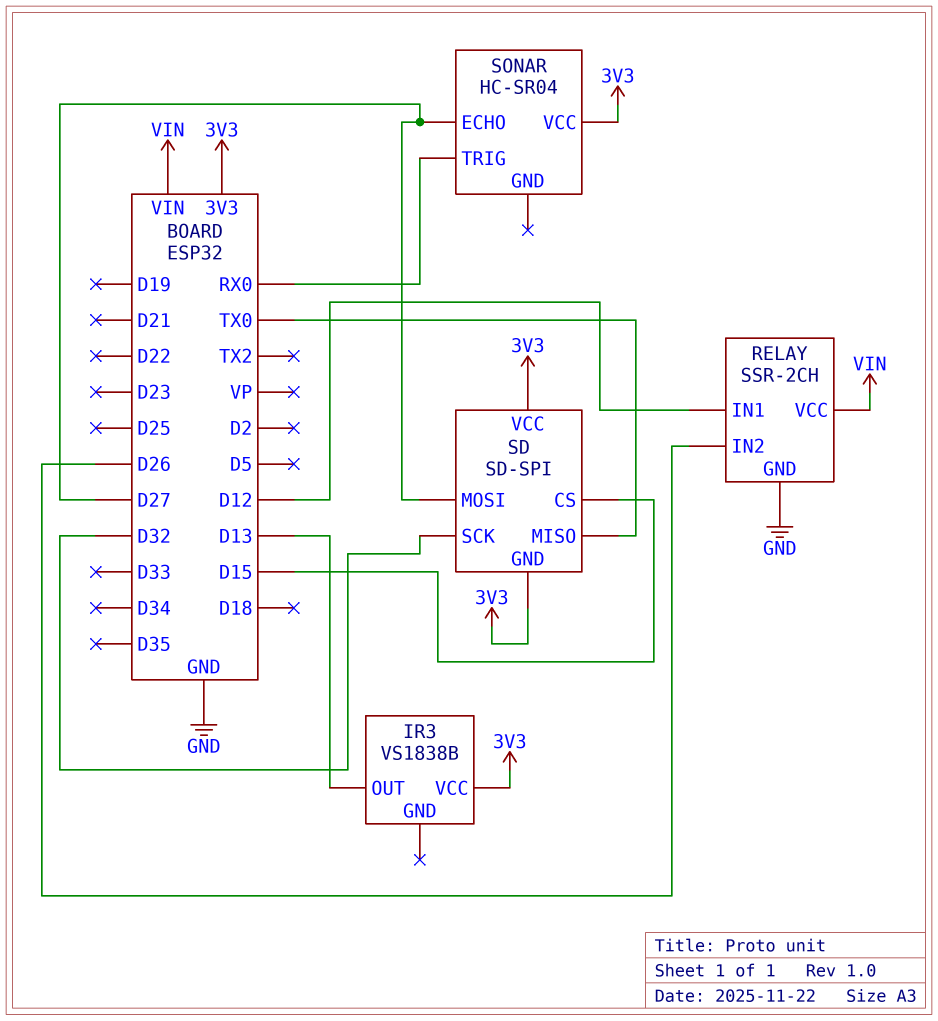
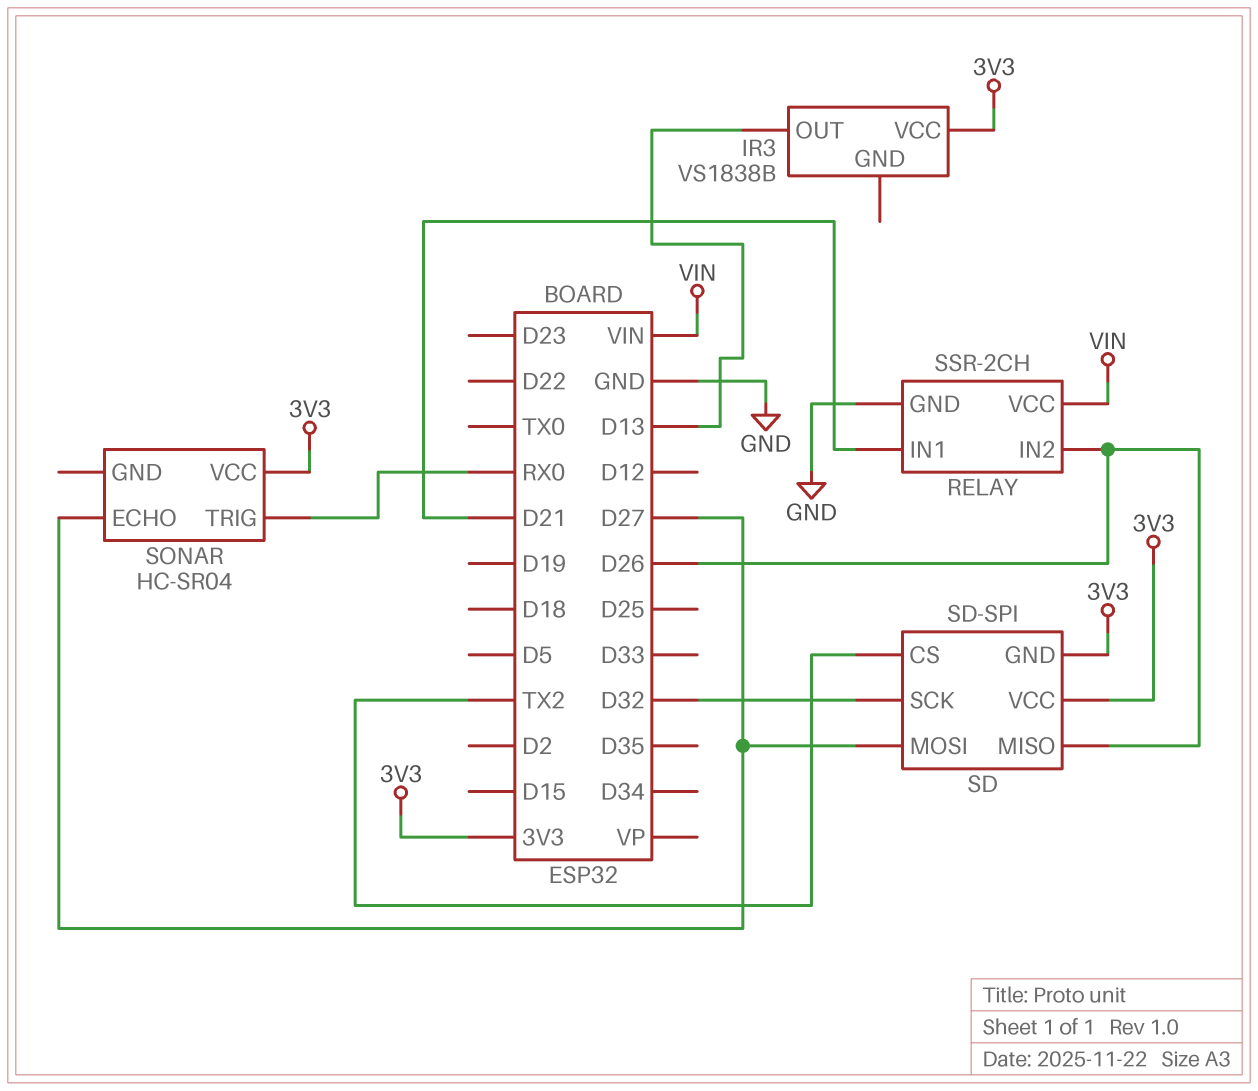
RELAY pin IN1: D12 -> D21
SD pin CS: D15 -> TX2
SD pin MISO: TX0 -> D26

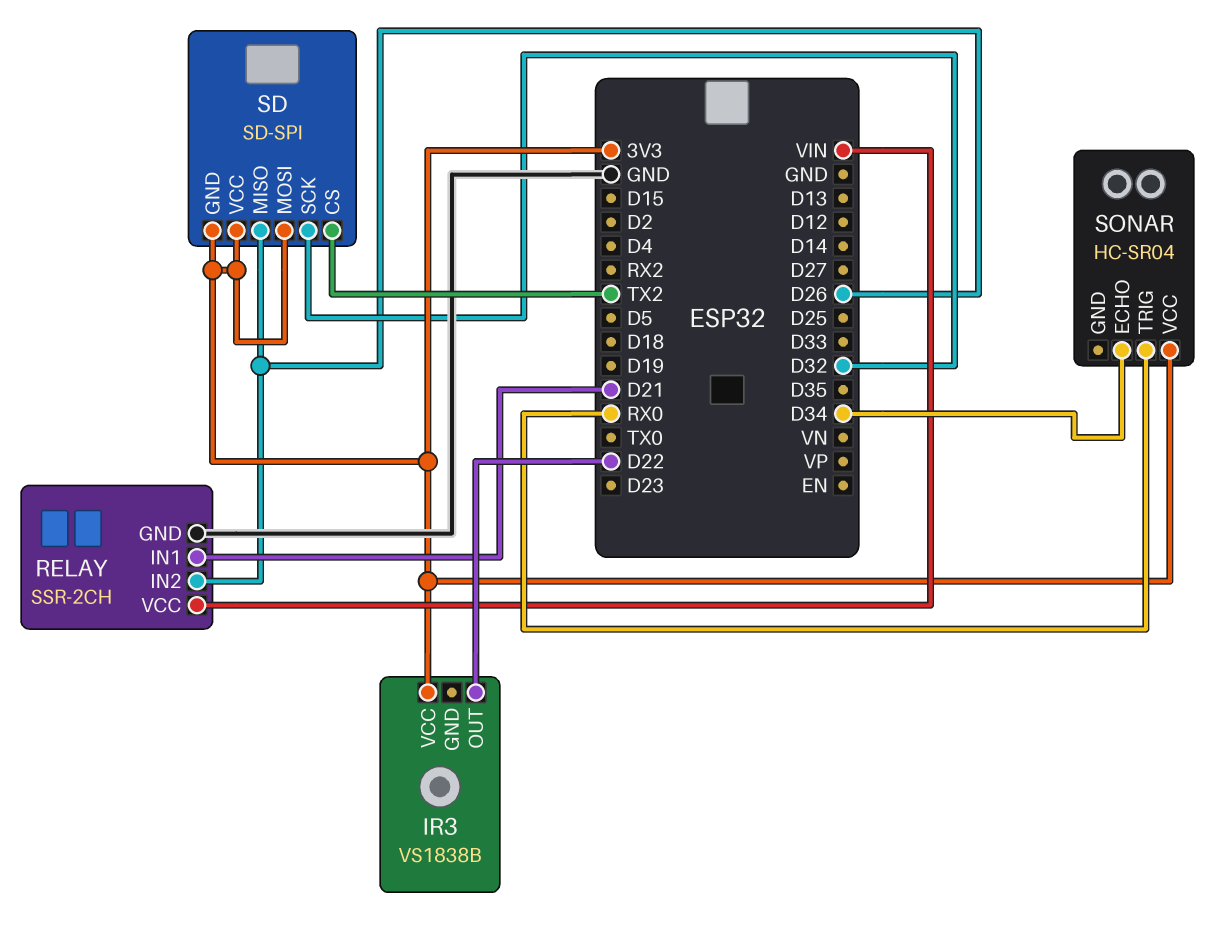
IR3 pin OUT: D13 -> D22
SD pin MOSI: D27 -> 3V3
SONAR pin ECHO: D27 -> D34

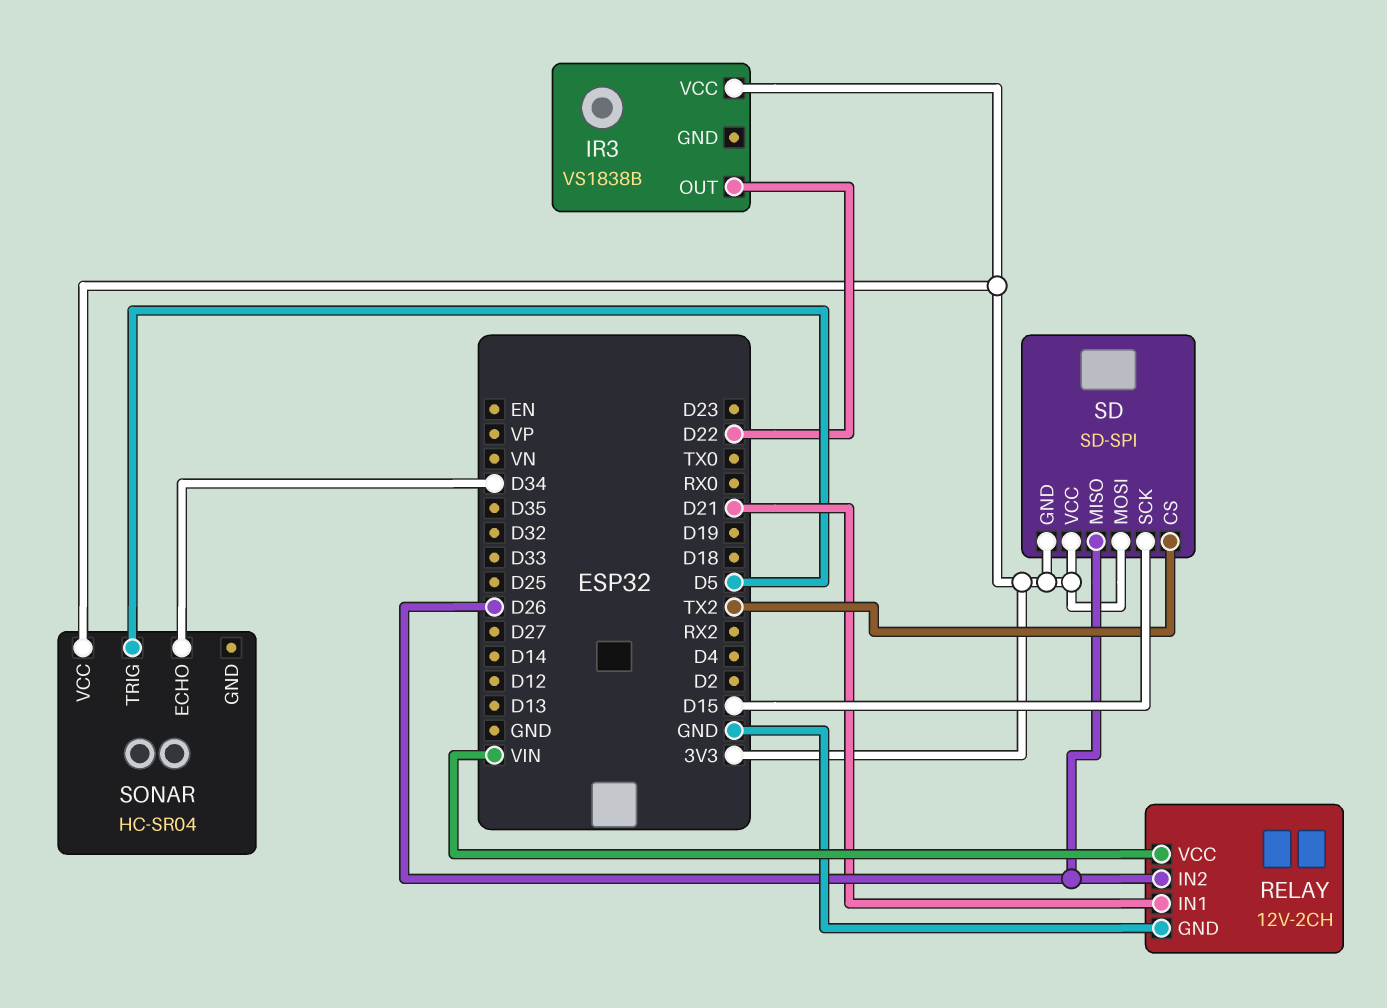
RELAY: SSR-2CH -> 12V-2CH
SD pin SCK: D32 -> D15
SONAR pin TRIG: RX0 -> D5

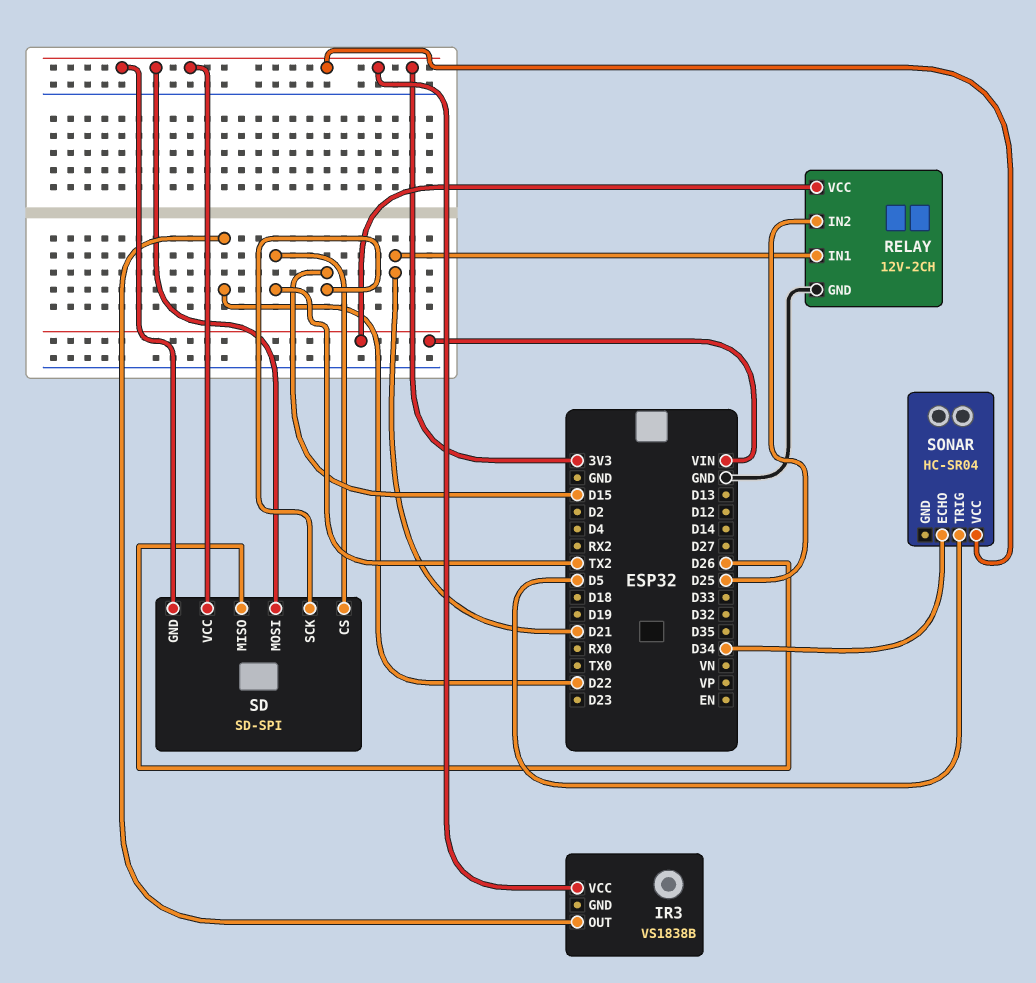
RELAY pin IN2: D26 -> D25

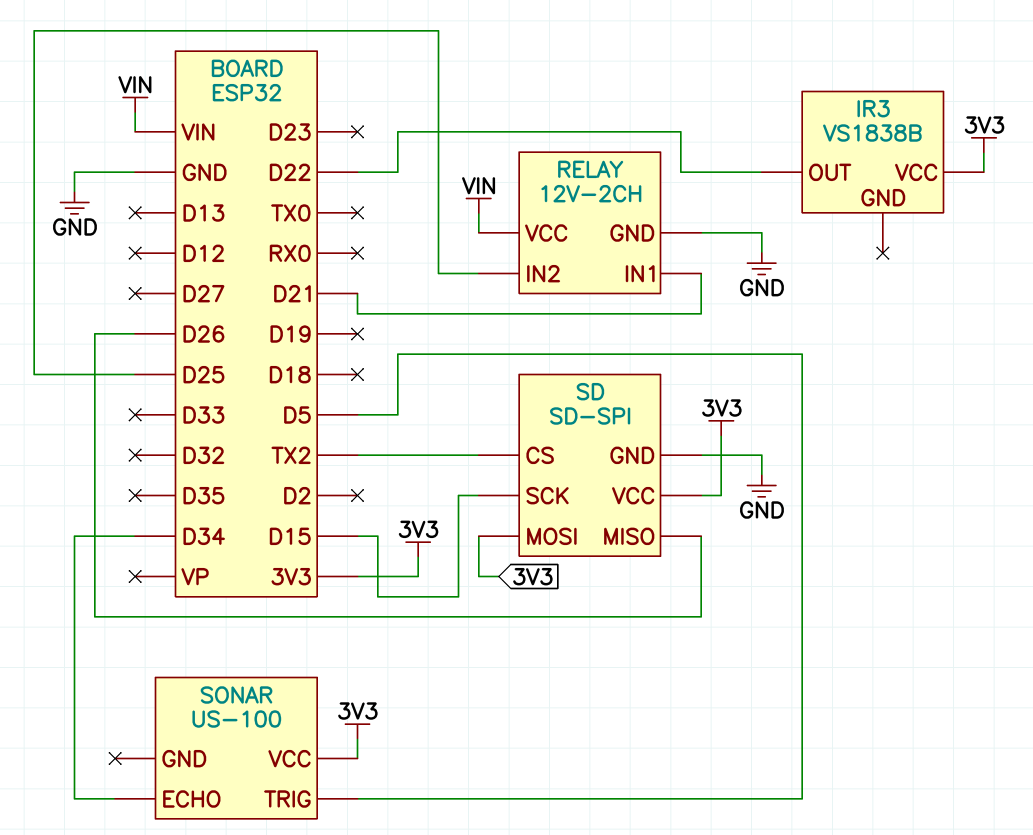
SD pin GND: 3V3 -> GND
SONAR: HC-SR04 -> US-100

